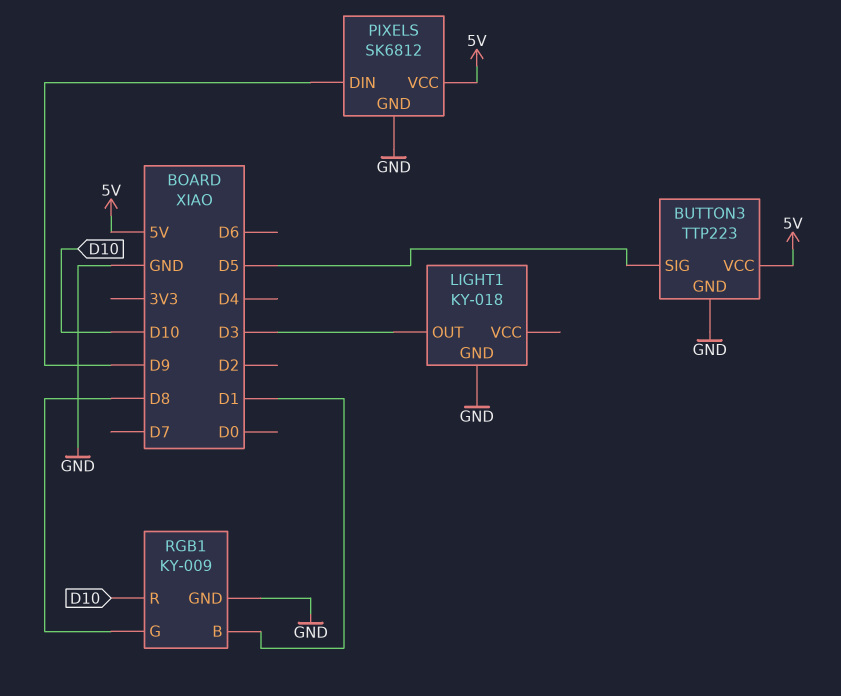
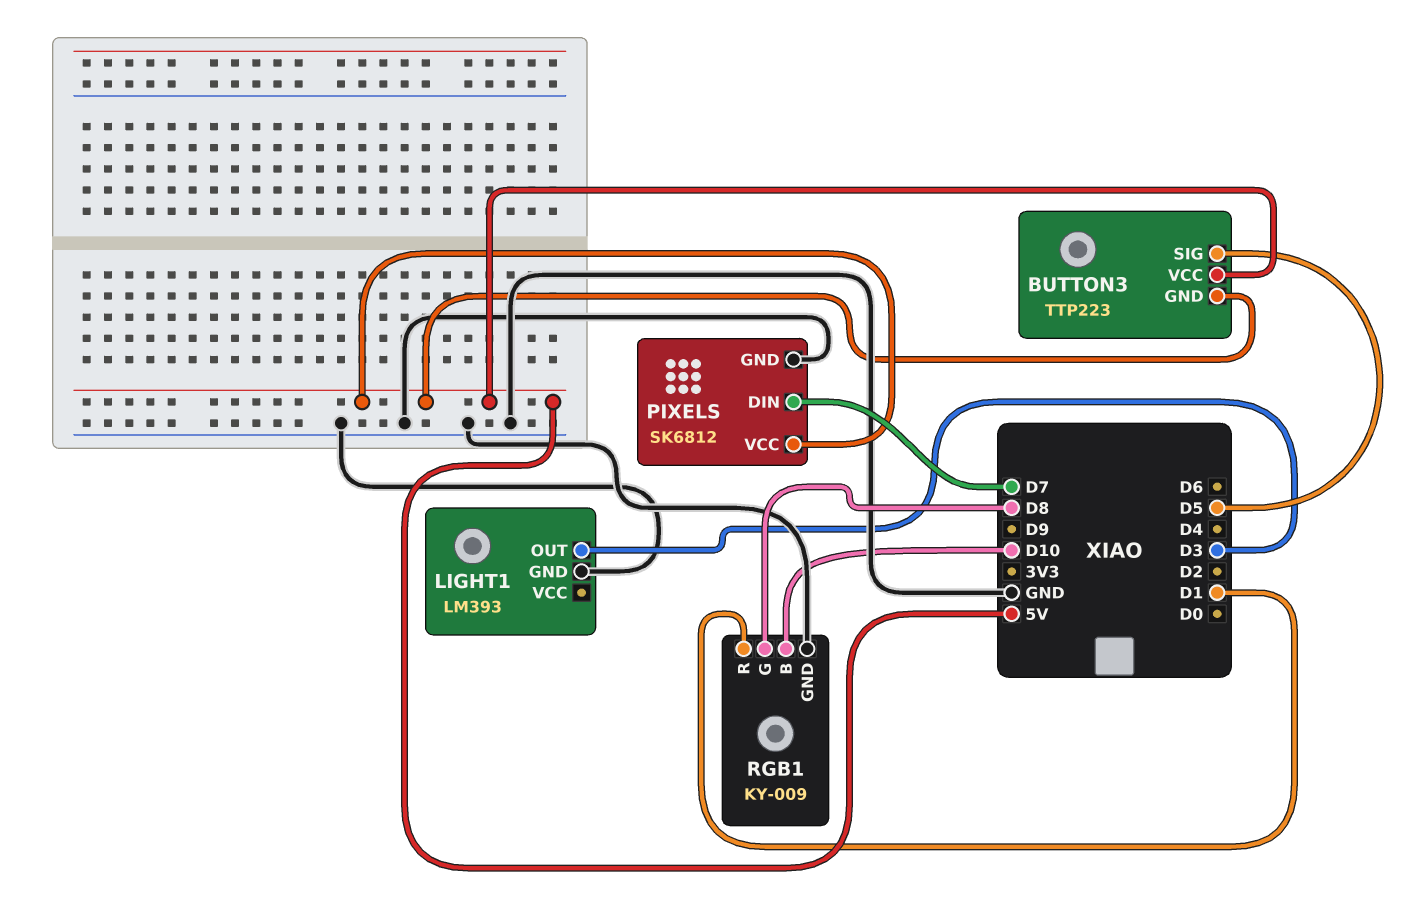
BUTTON3 pin GND: GND -> 5V
LIGHT1: KY-018 -> LM393
PIXELS pin DIN: D9 -> D7
RGB1 pin B: D1 -> D10
RGB1 pin R: D10 -> D1

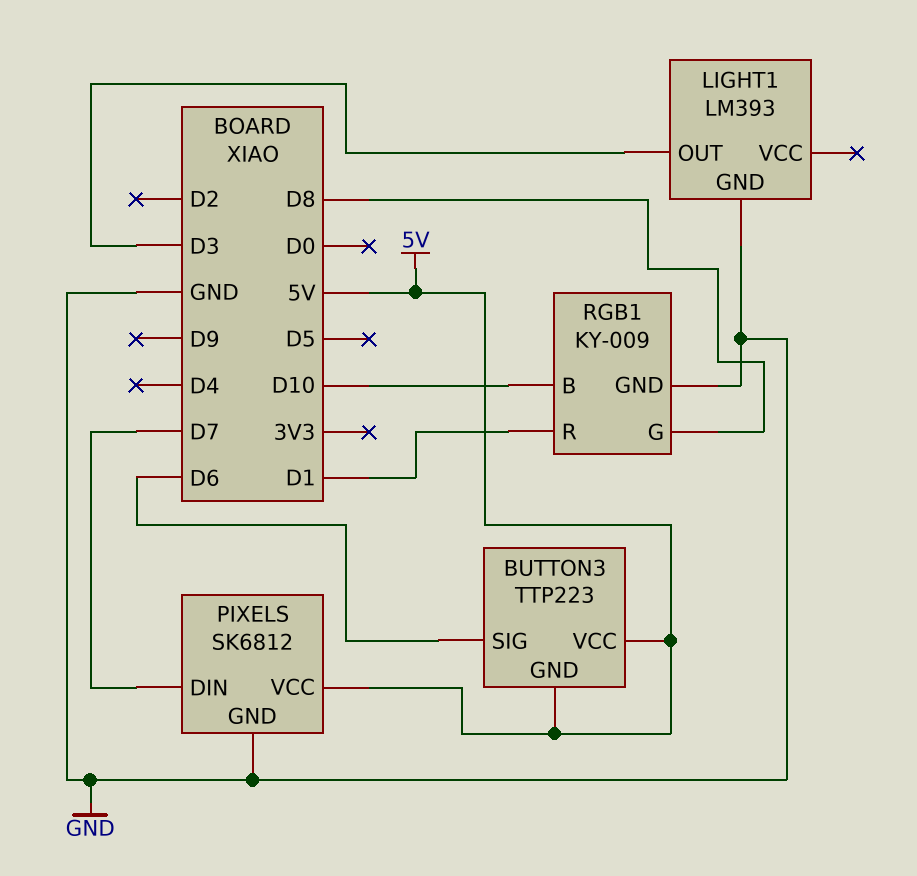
BUTTON3 pin SIG: D5 -> D6

